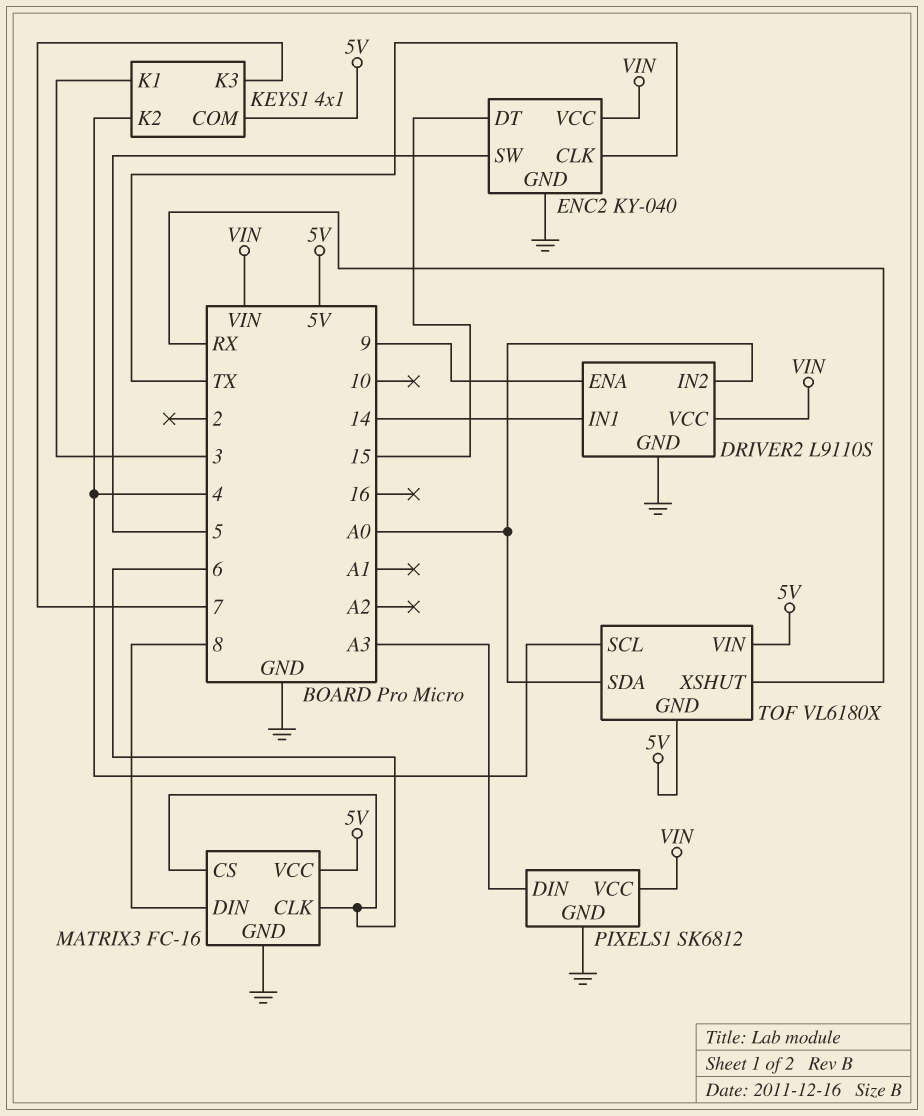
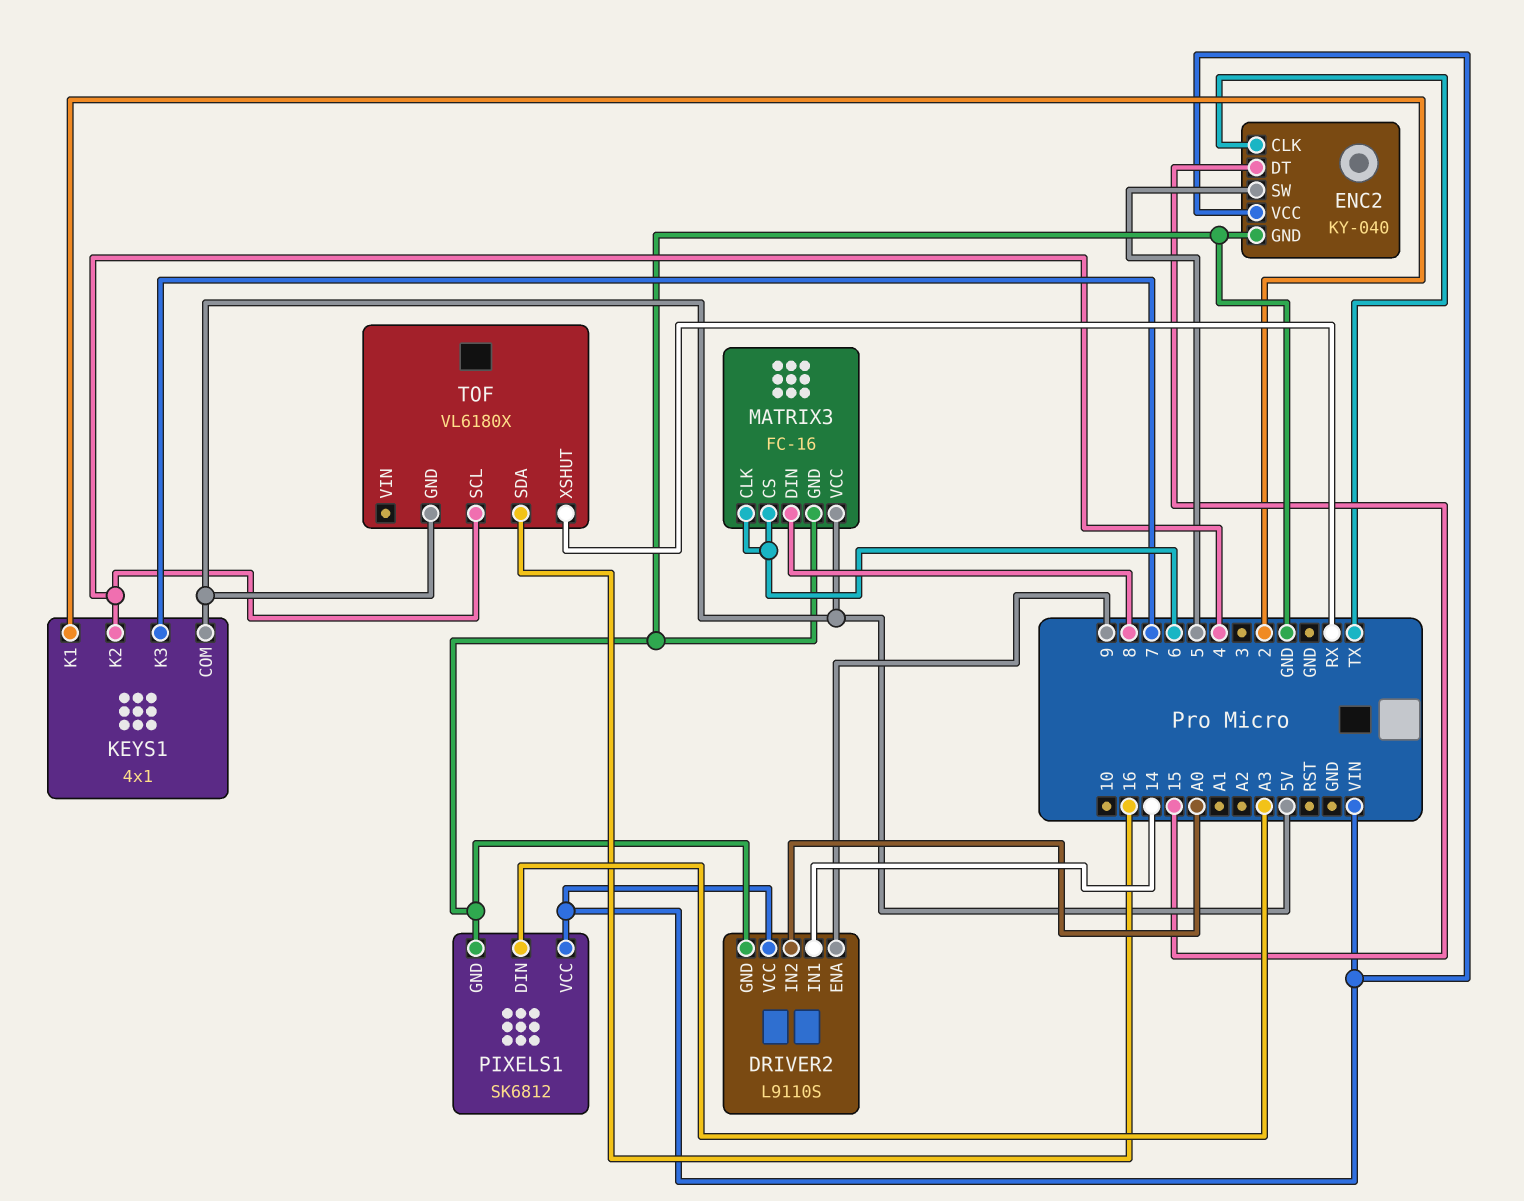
KEYS1 pin K1: 3 -> 2
TOF pin SDA: A0 -> 16
TOF pin VIN: 5V -> none

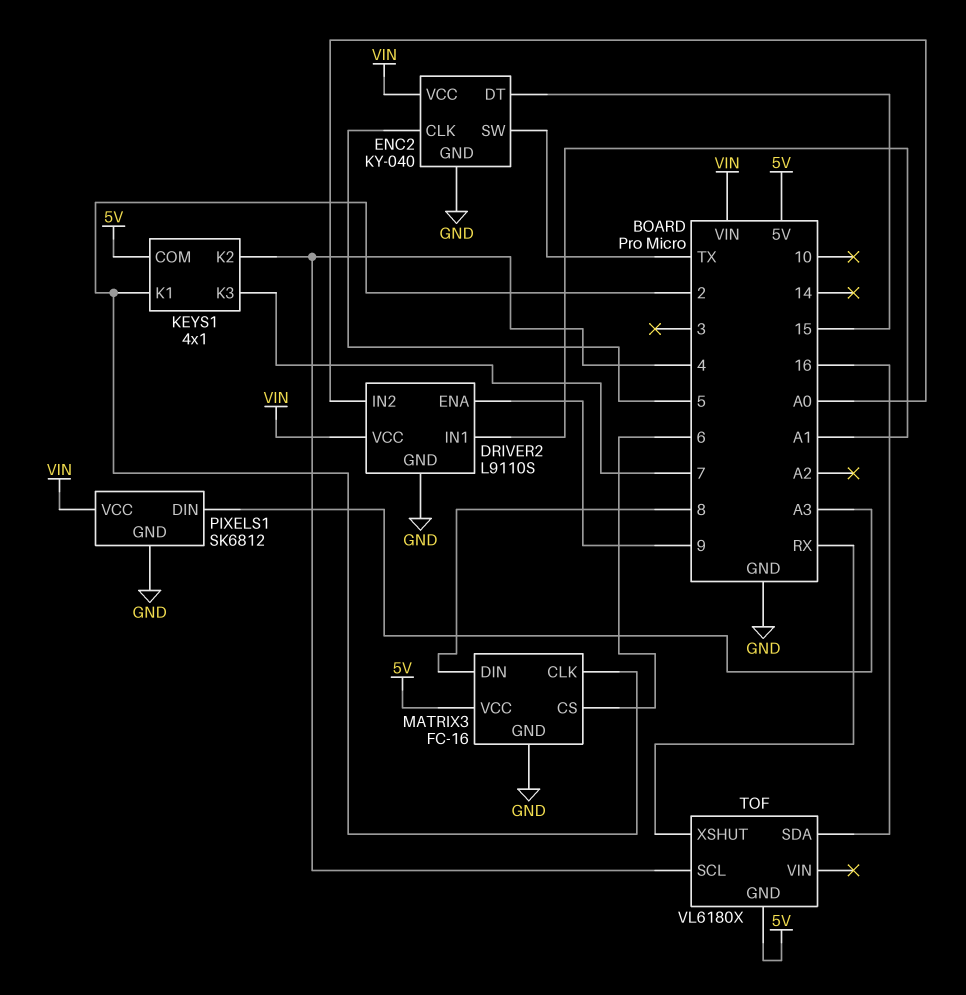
DRIVER2 pin IN1: 14 -> A1
ENC2 pin CLK: TX -> 5
ENC2 pin SW: 5 -> TX
MATRIX3 pin CLK: 6 -> 2

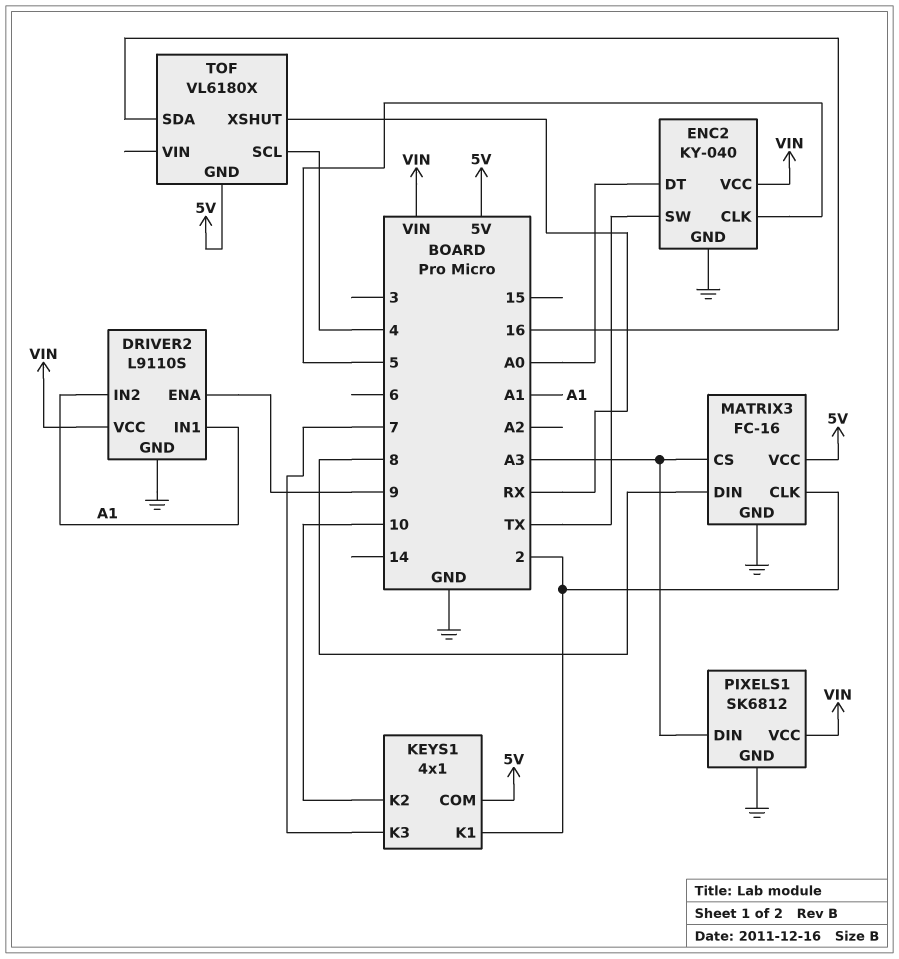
DRIVER2 pin IN2: A0 -> A1
ENC2 pin DT: 15 -> A0
KEYS1 pin K2: 4 -> 10
MATRIX3 pin CS: 6 -> A3

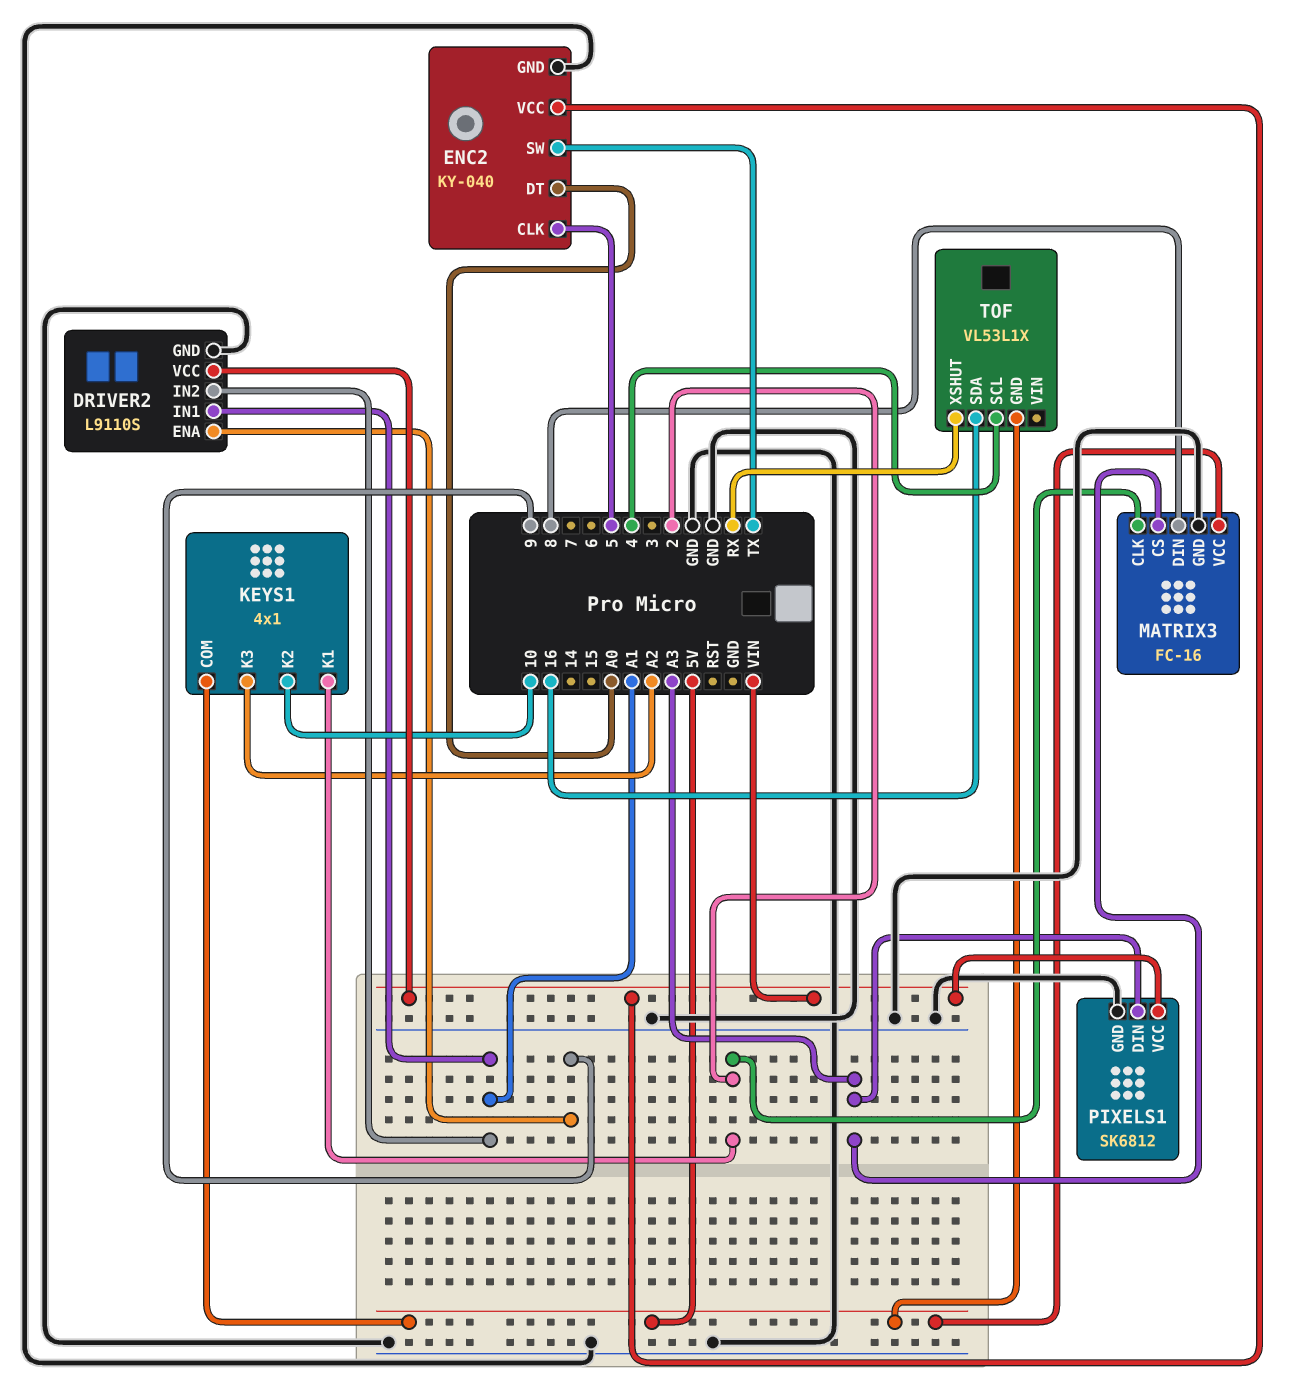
KEYS1 pin K3: 7 -> A2
TOF: VL6180X -> VL53L1X

